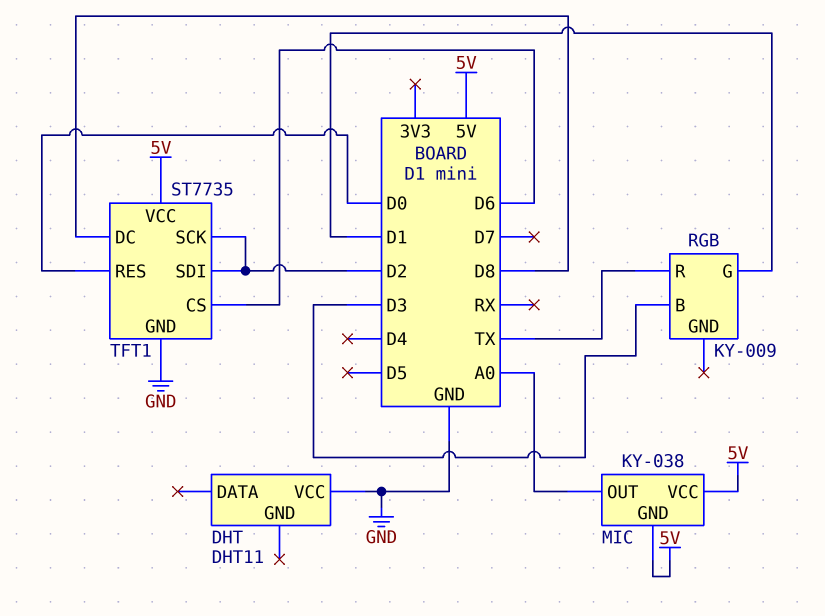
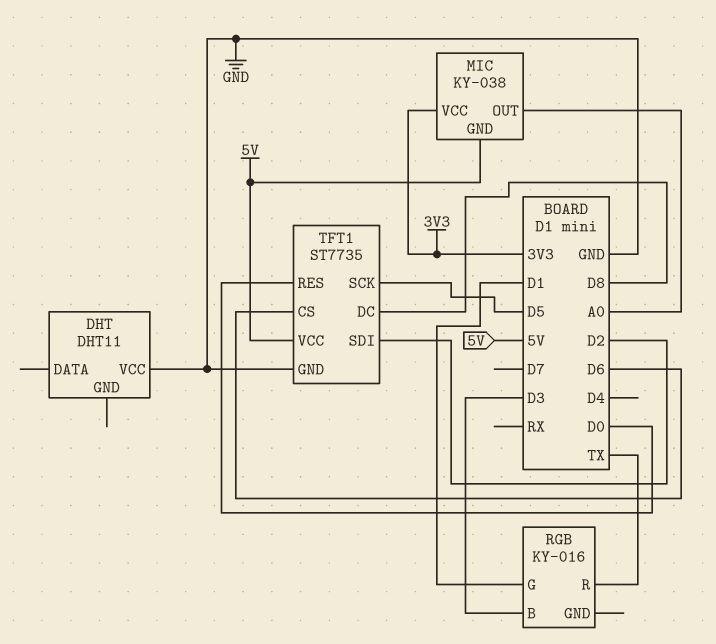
MIC pin VCC: 5V -> 3V3
RGB: KY-009 -> KY-016
TFT1 pin SCK: D2 -> D5

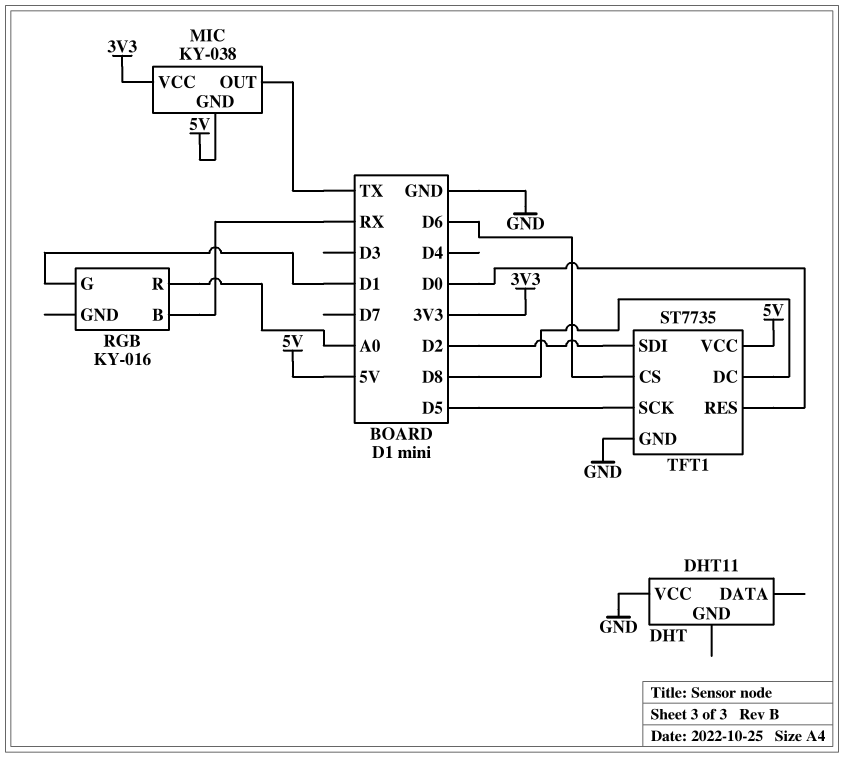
MIC pin OUT: A0 -> TX
RGB pin B: D3 -> RX
RGB pin R: TX -> A0

